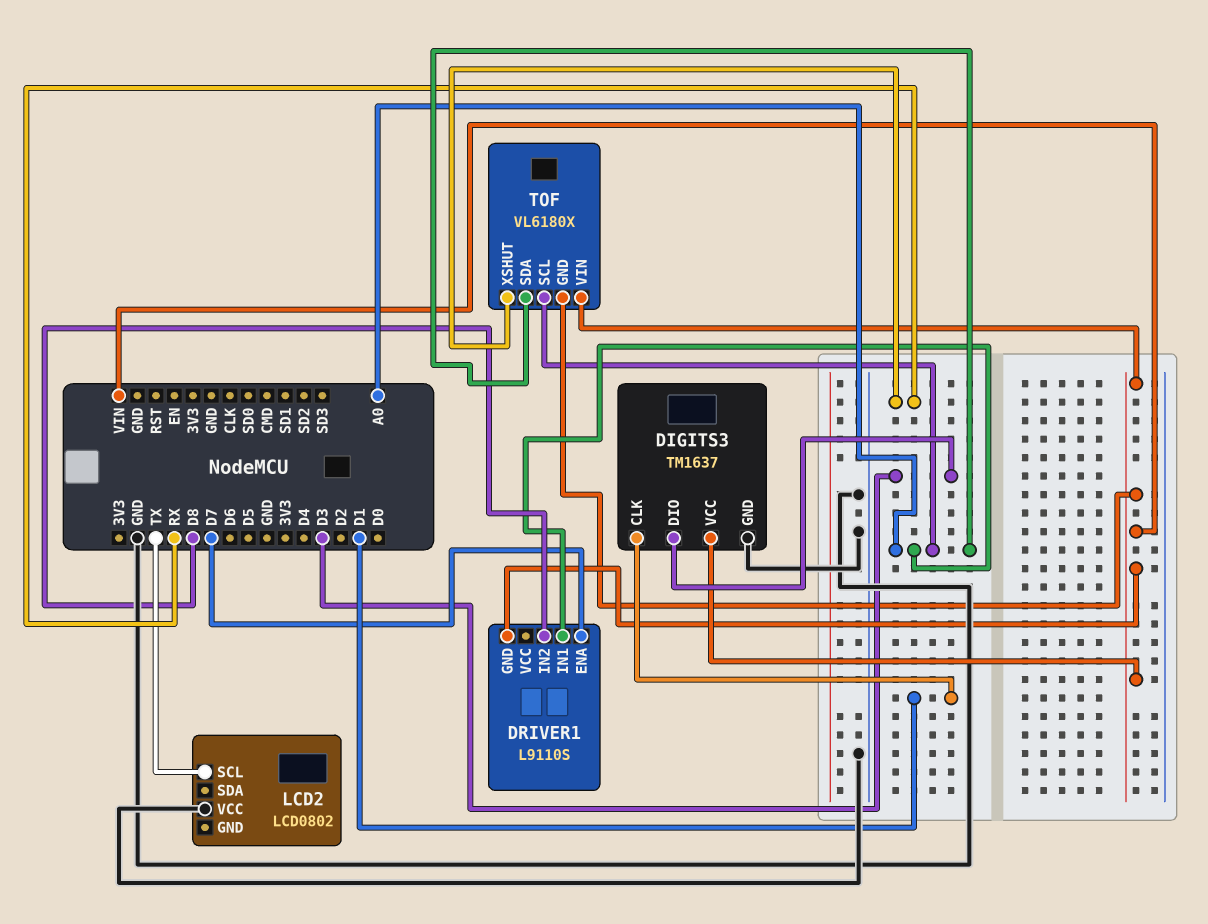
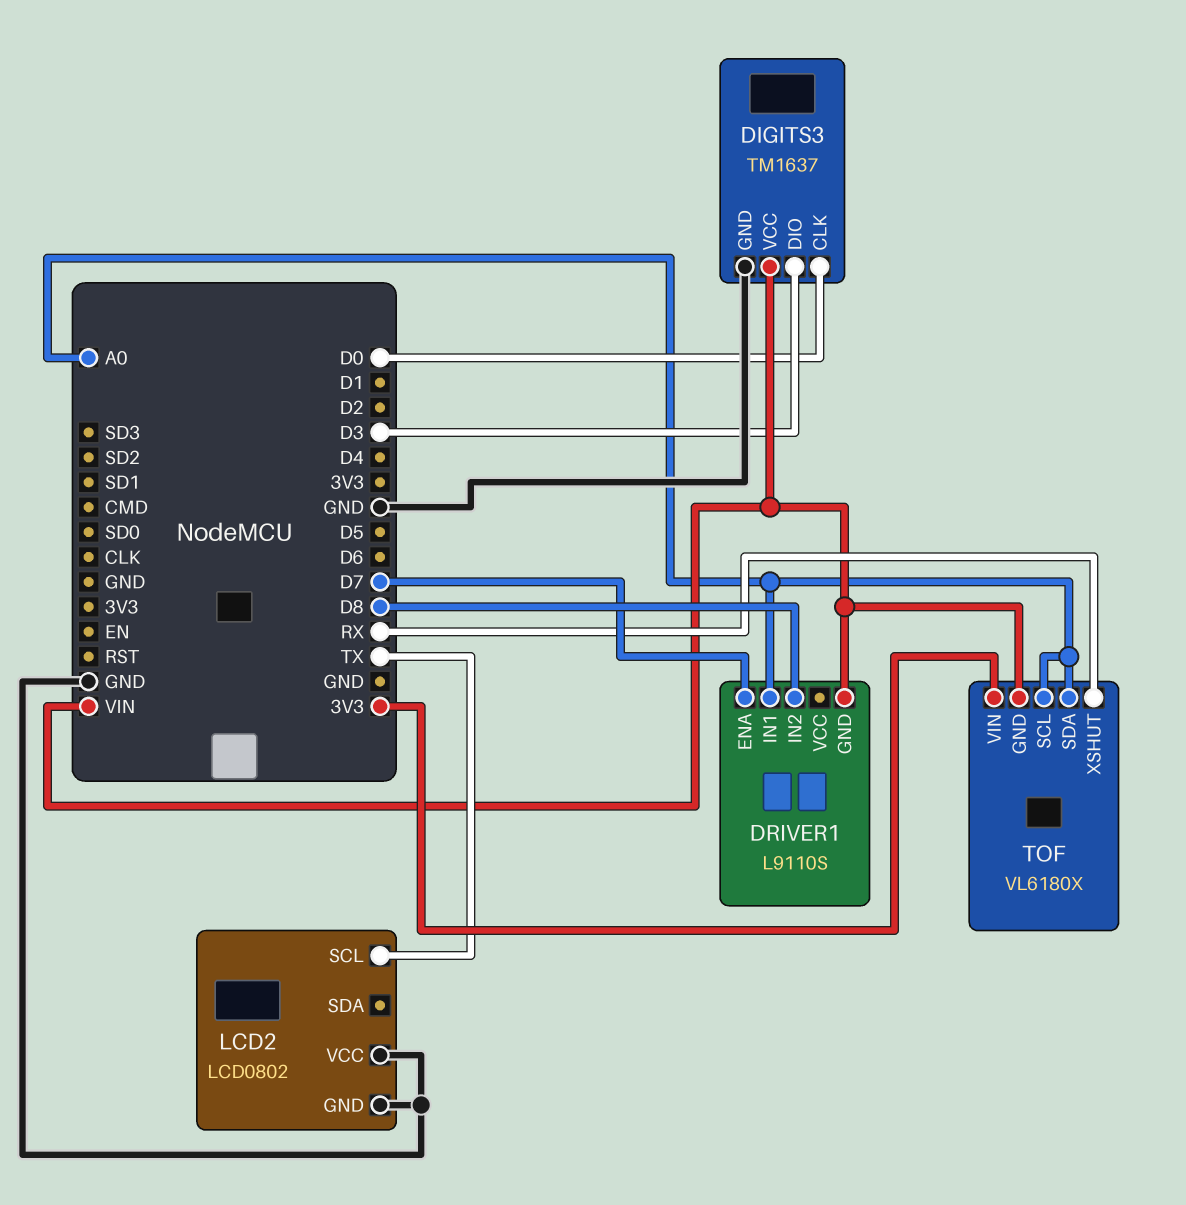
DIGITS3 pin CLK: D1 -> D0
LCD2 pin GND: none -> GND
TOF pin VIN: VIN -> 3V3

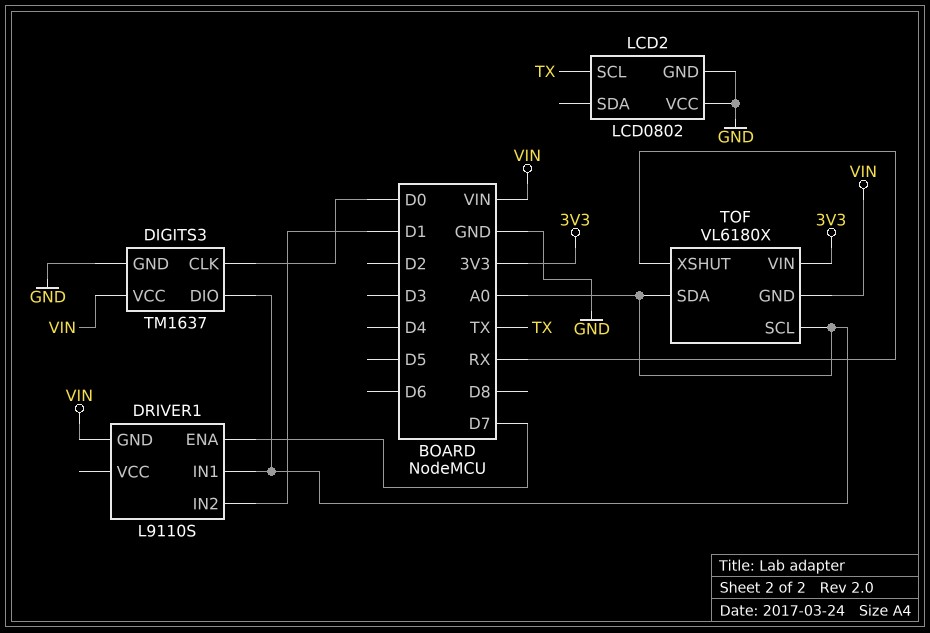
DIGITS3 pin DIO: D3 -> A0
DRIVER1 pin IN2: D8 -> D1

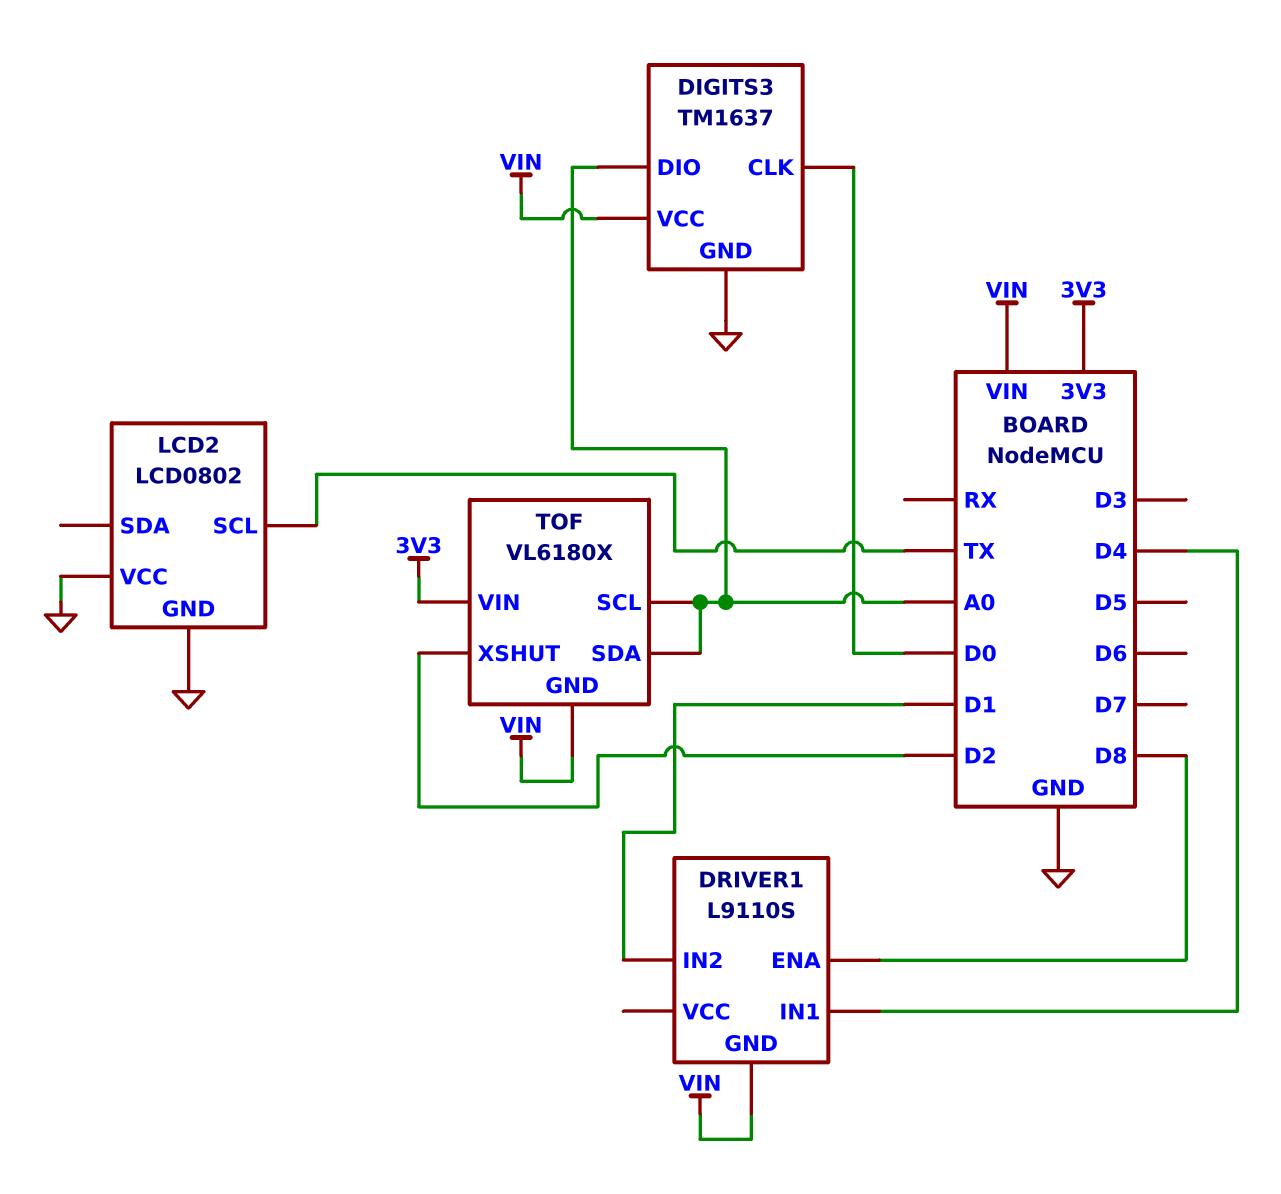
DRIVER1 pin ENA: D7 -> D8
DRIVER1 pin IN1: A0 -> D4
TOF pin XSHUT: RX -> D2

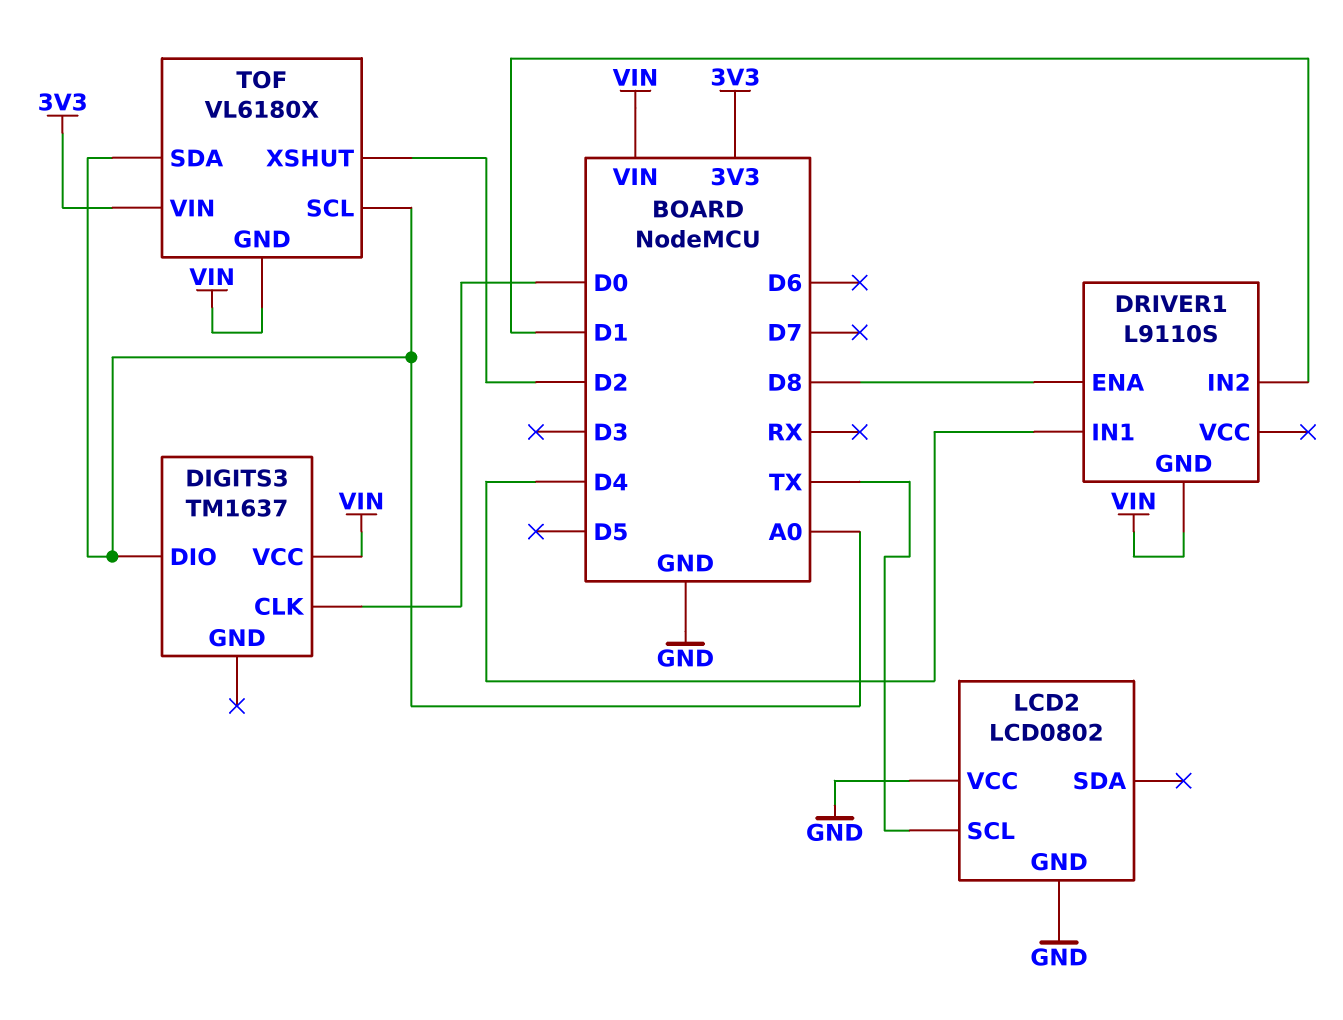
DIGITS3 pin GND: GND -> none

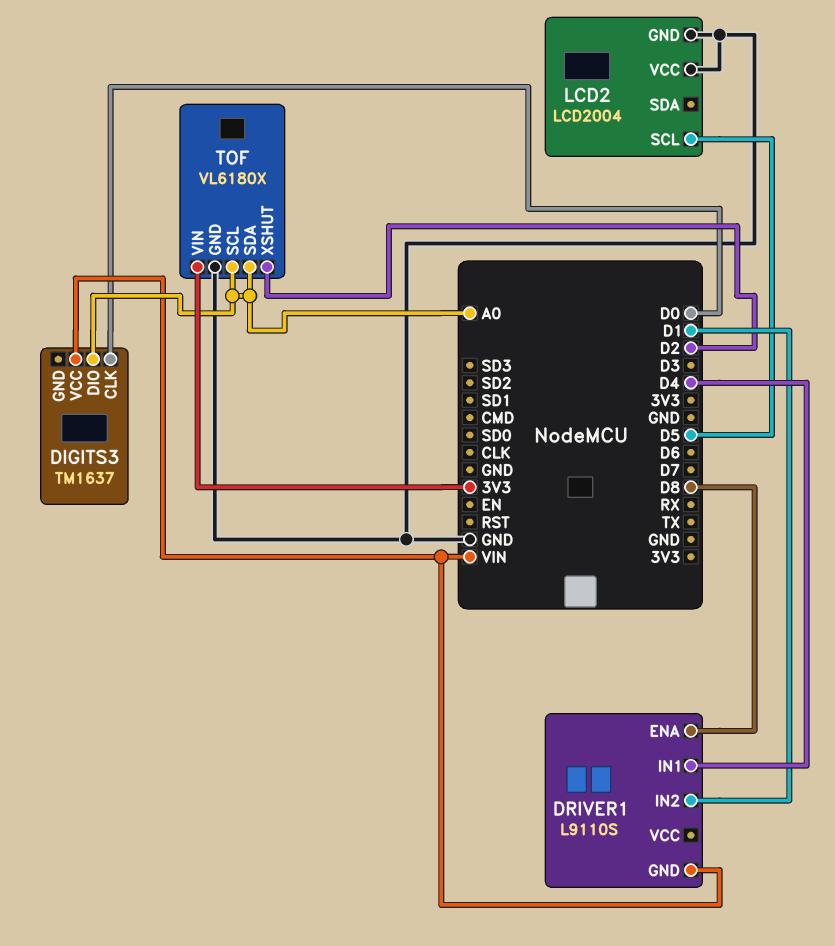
LCD2: LCD0802 -> LCD2004
LCD2 pin SCL: TX -> D5
TOF pin GND: VIN -> GND

